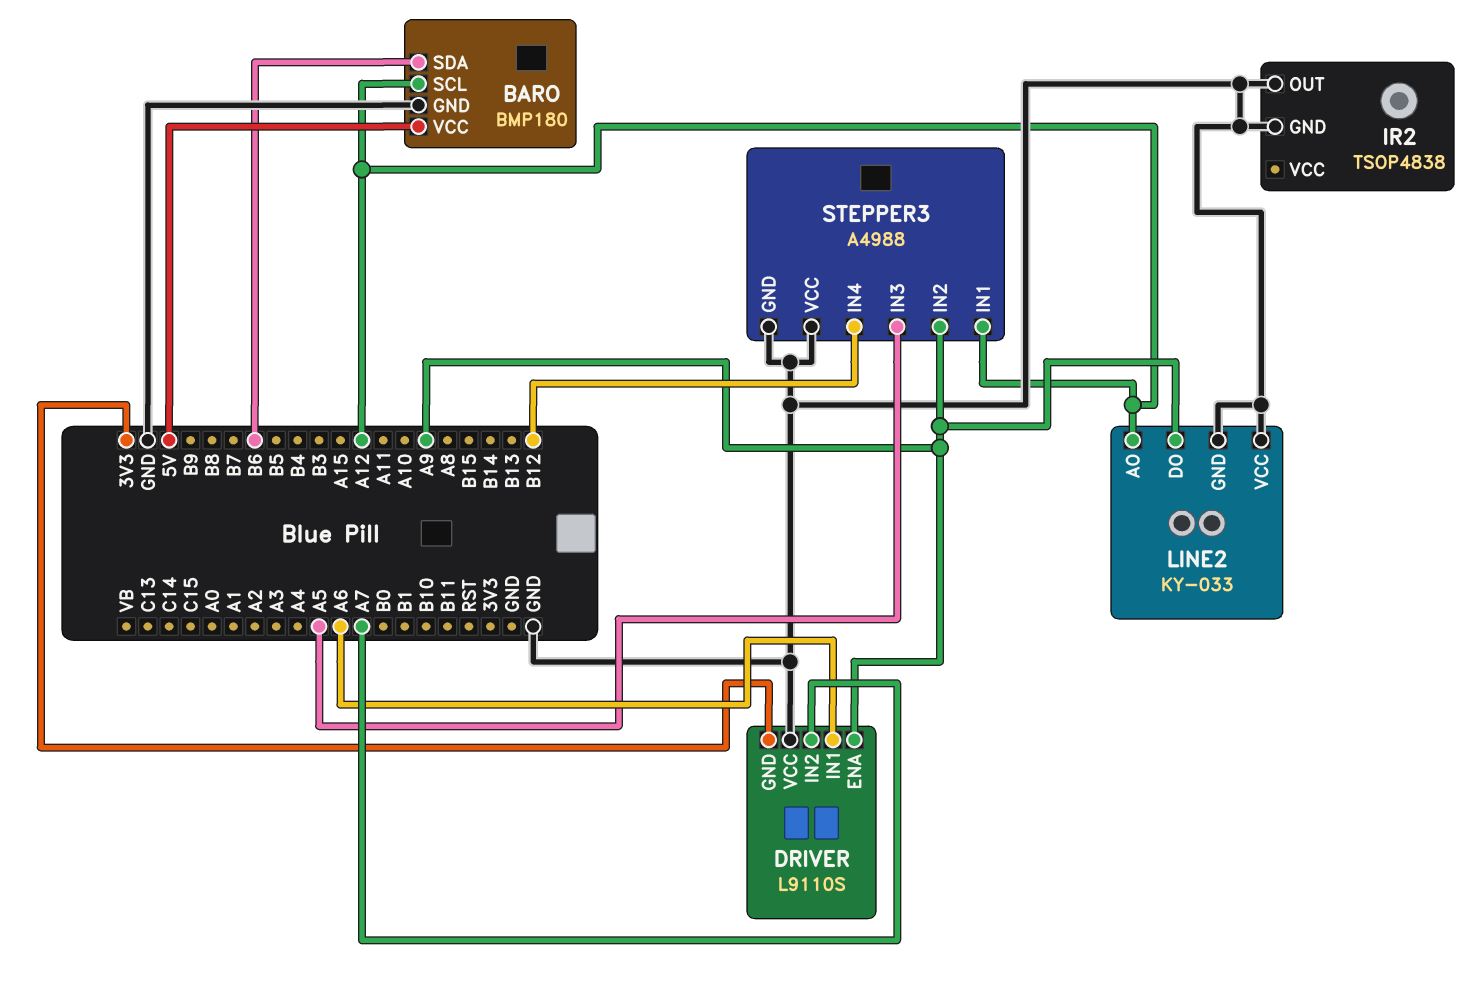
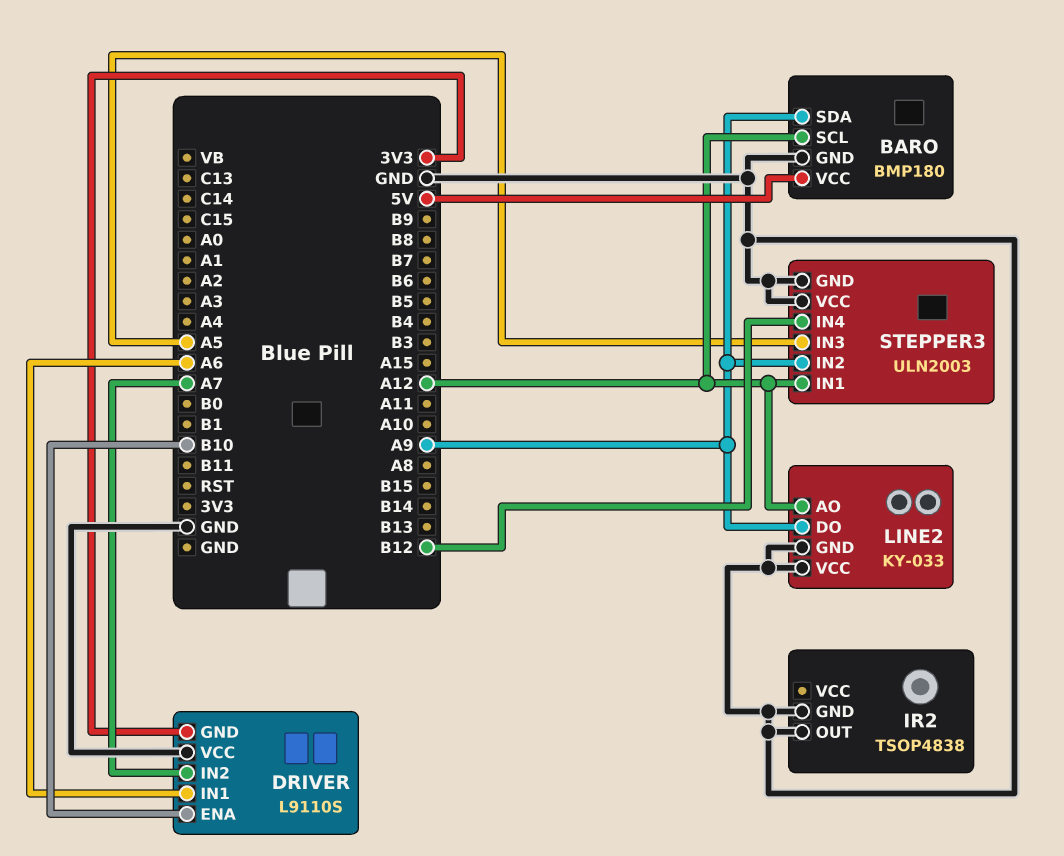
BARO pin SDA: B6 -> A9
DRIVER pin ENA: A9 -> B10
STEPPER3: A4988 -> ULN2003

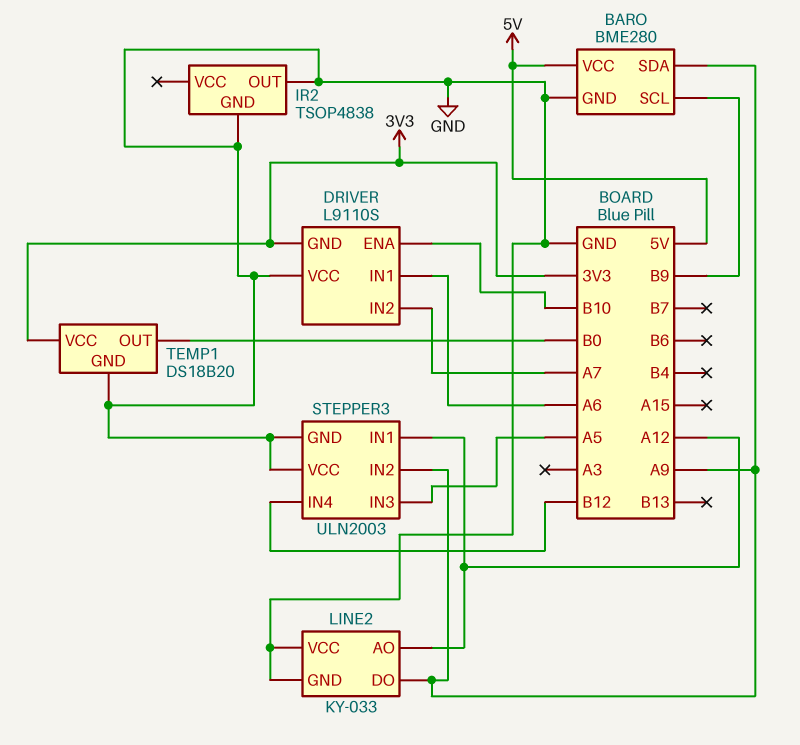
BARO: BMP180 -> BME280
BARO pin SCL: A12 -> B9
TEMP1: none -> DS18B20
TEMP1 pin GND: none -> GND
TEMP1 pin OUT: none -> B0
TEMP1 pin VCC: none -> 3V3

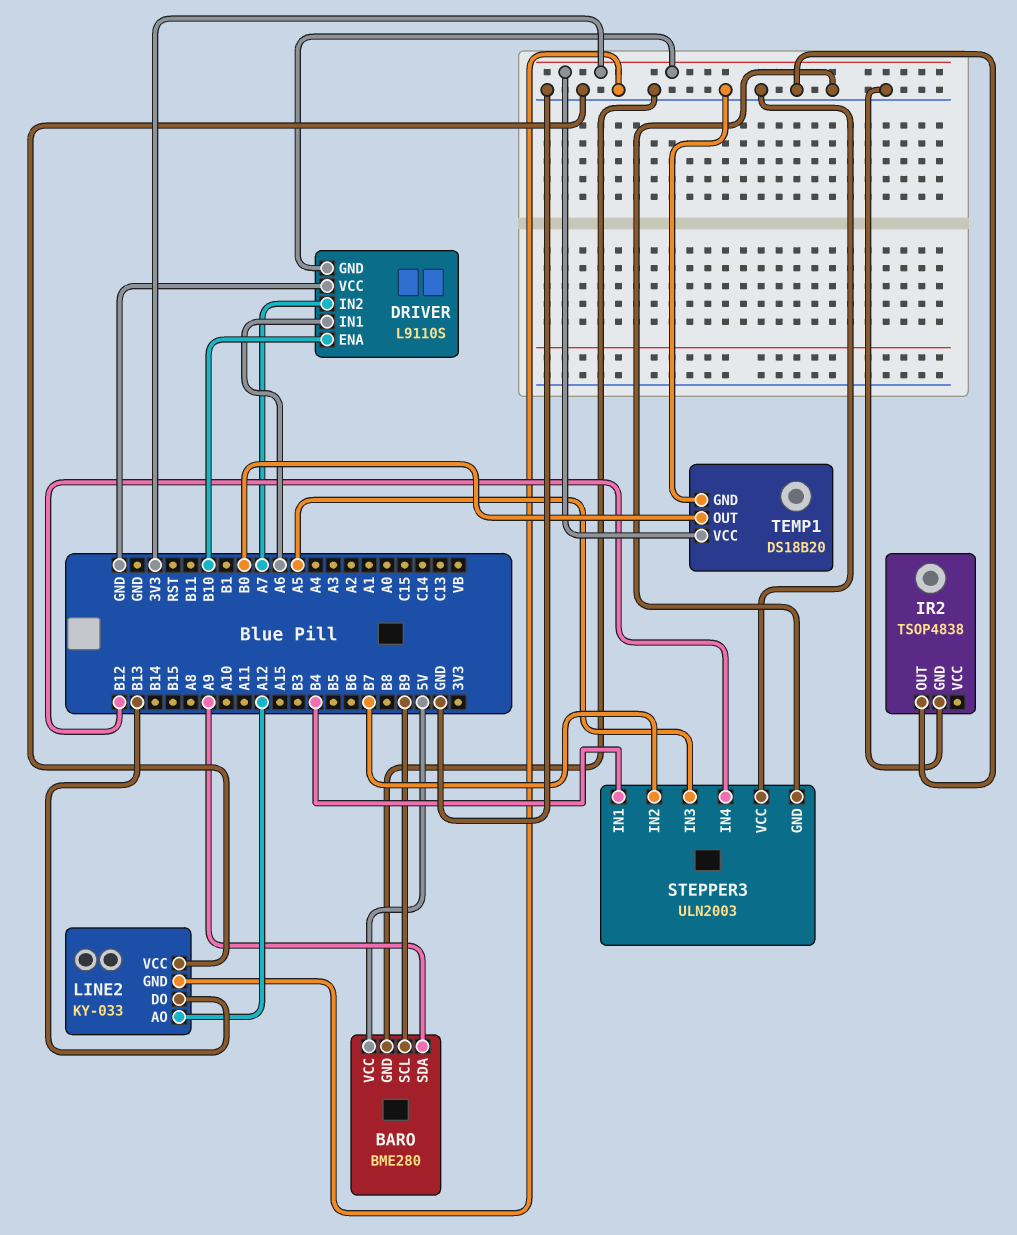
LINE2 pin DO: A9 -> B13
STEPPER3 pin IN1: A12 -> B4
STEPPER3 pin IN2: A9 -> B7

